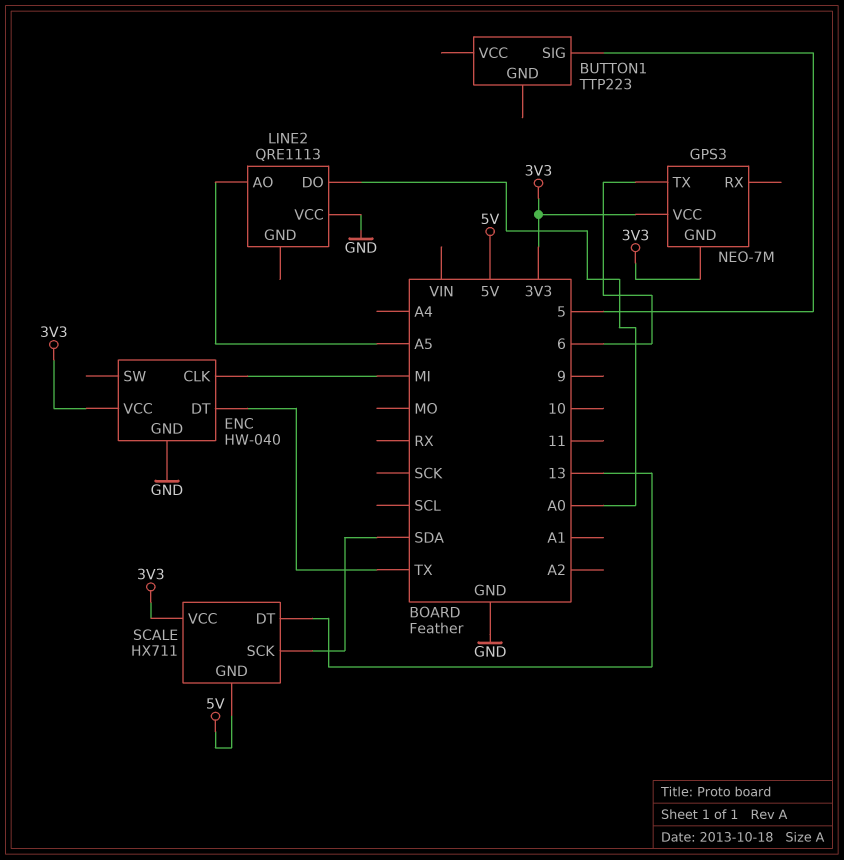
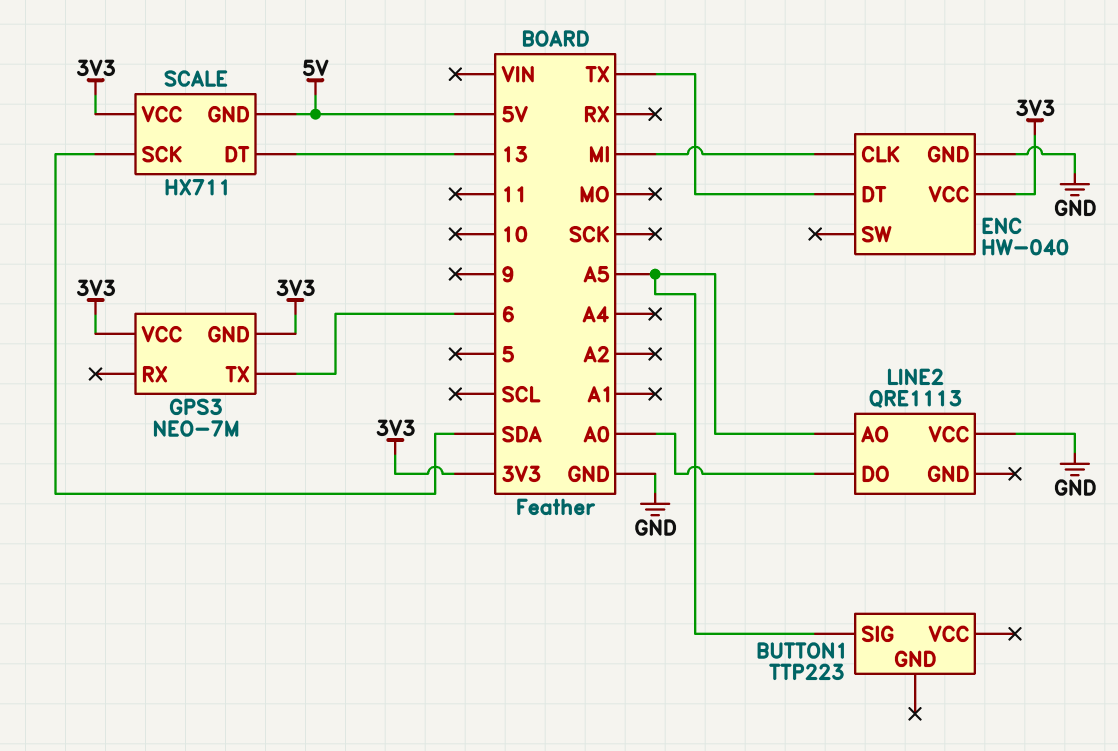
BUTTON1 pin SIG: 5 -> A5

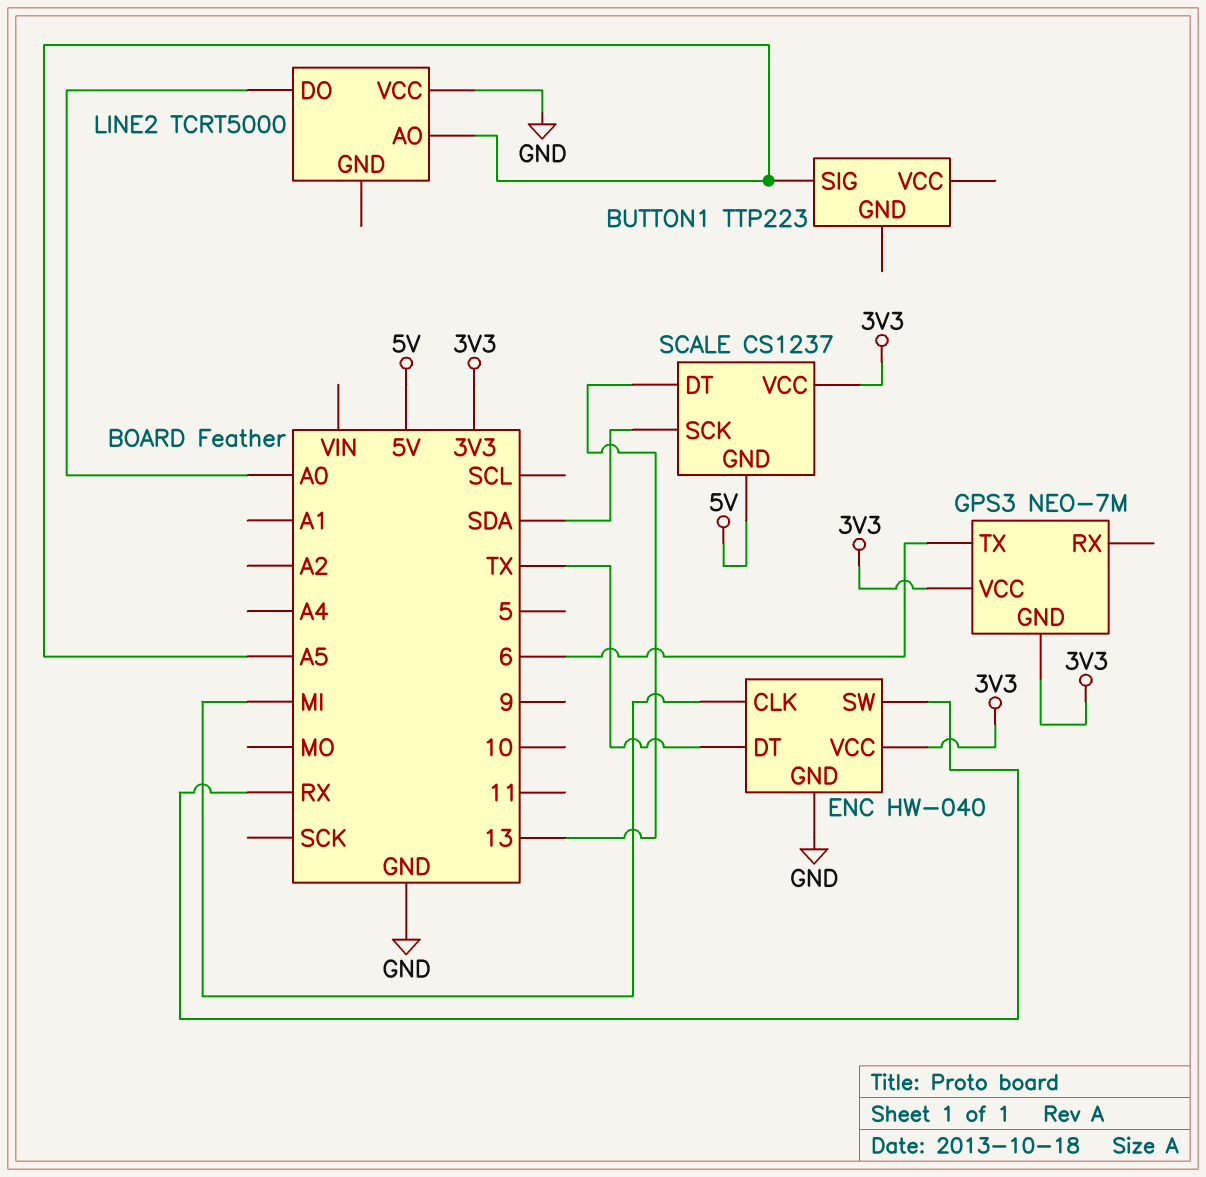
ENC pin SW: none -> RX
LINE2: QRE1113 -> TCRT5000
SCALE: HX711 -> CS1237

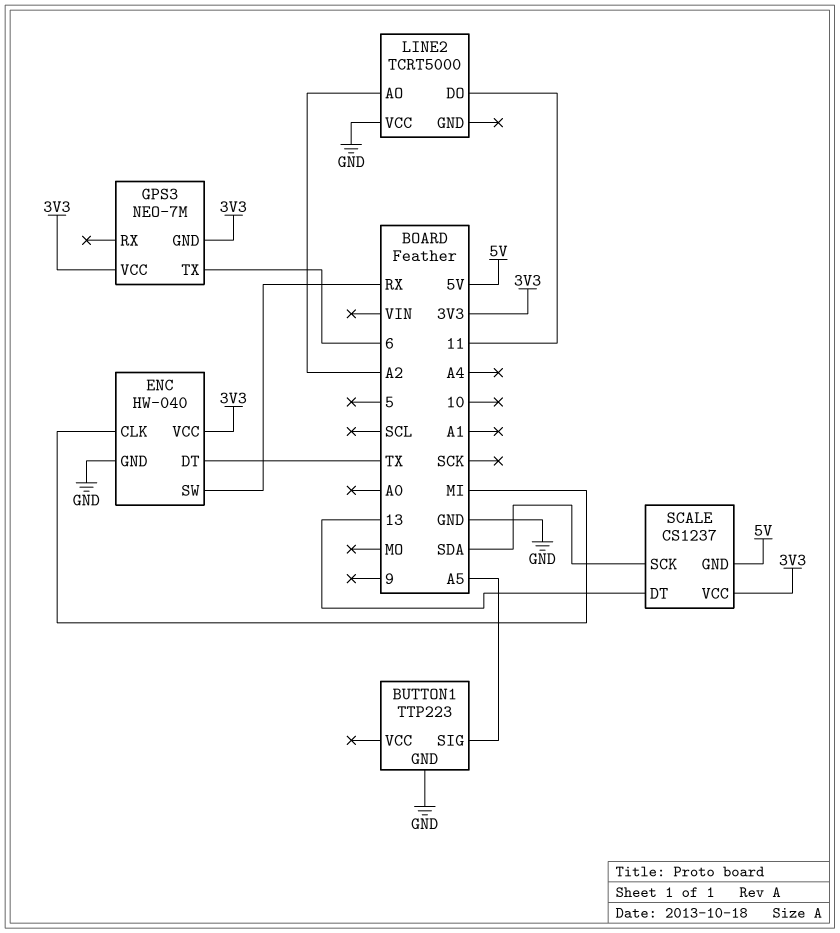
BUTTON1 pin GND: none -> GND
LINE2 pin AO: A5 -> A2
LINE2 pin DO: A0 -> 11

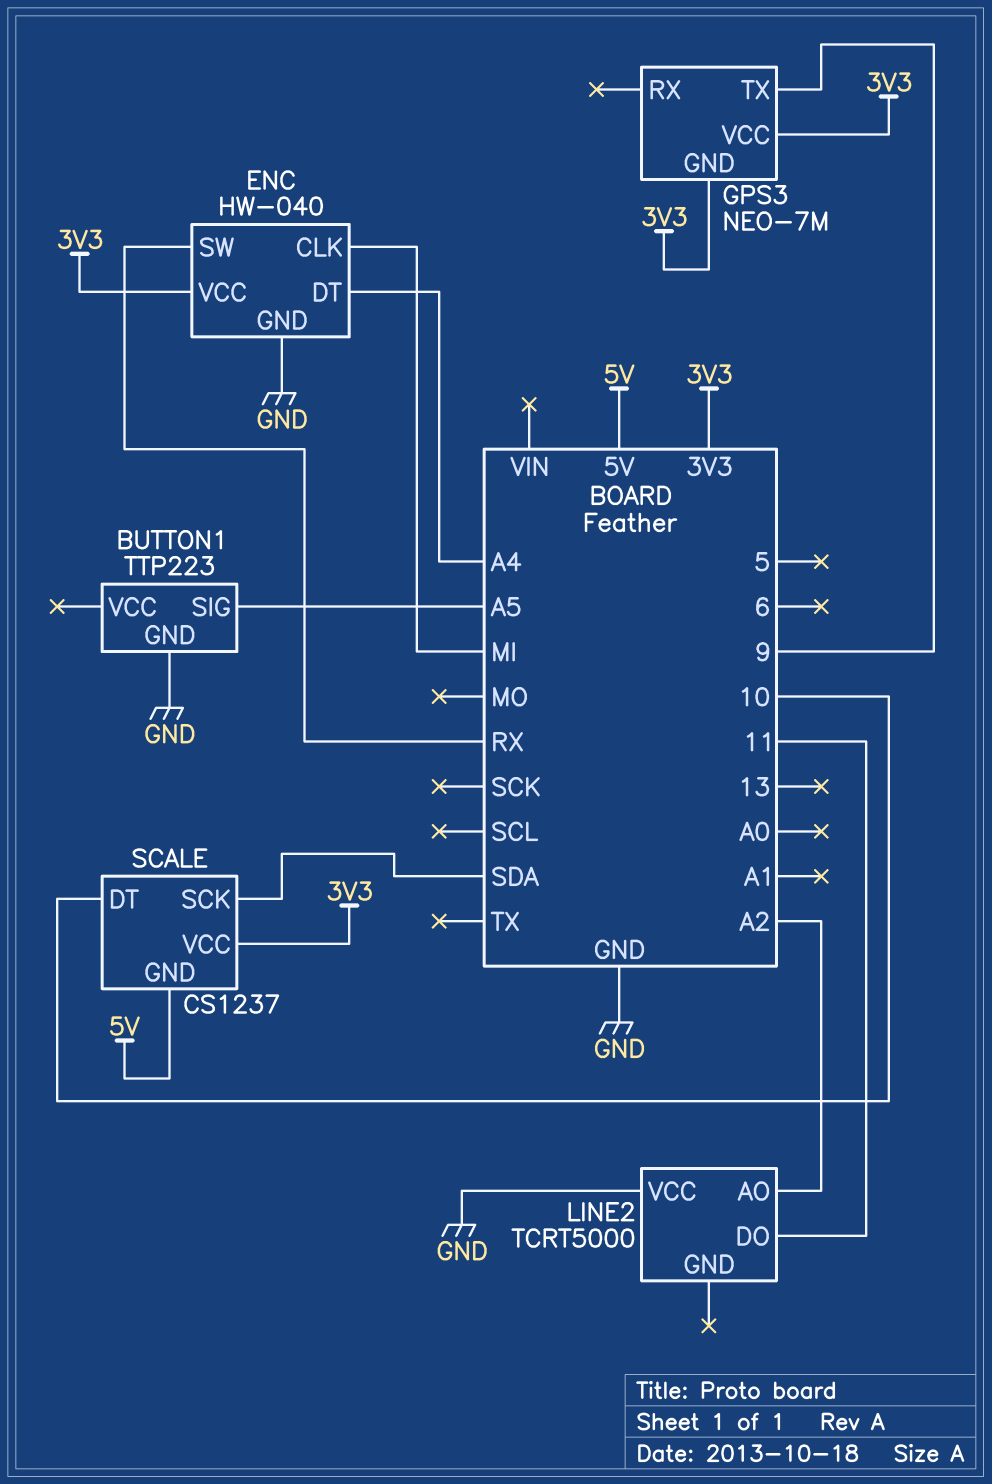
ENC pin DT: TX -> A4
GPS3 pin TX: 6 -> 9
SCALE pin DT: 13 -> 10

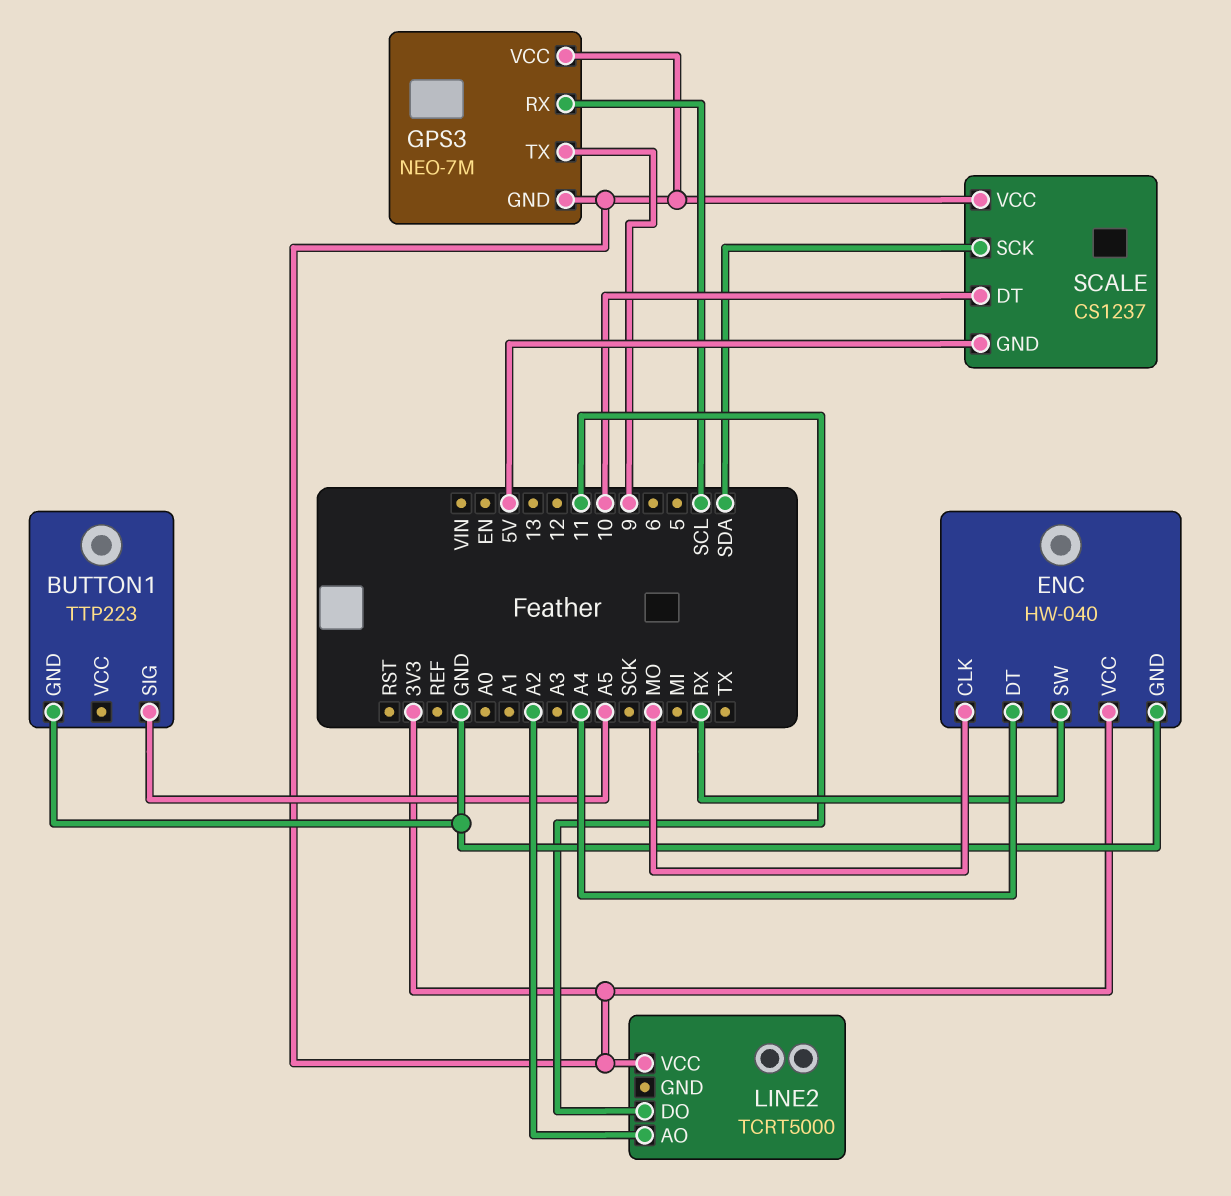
ENC pin CLK: MI -> MO
GPS3 pin RX: none -> SCL
LINE2 pin VCC: GND -> 3V3

